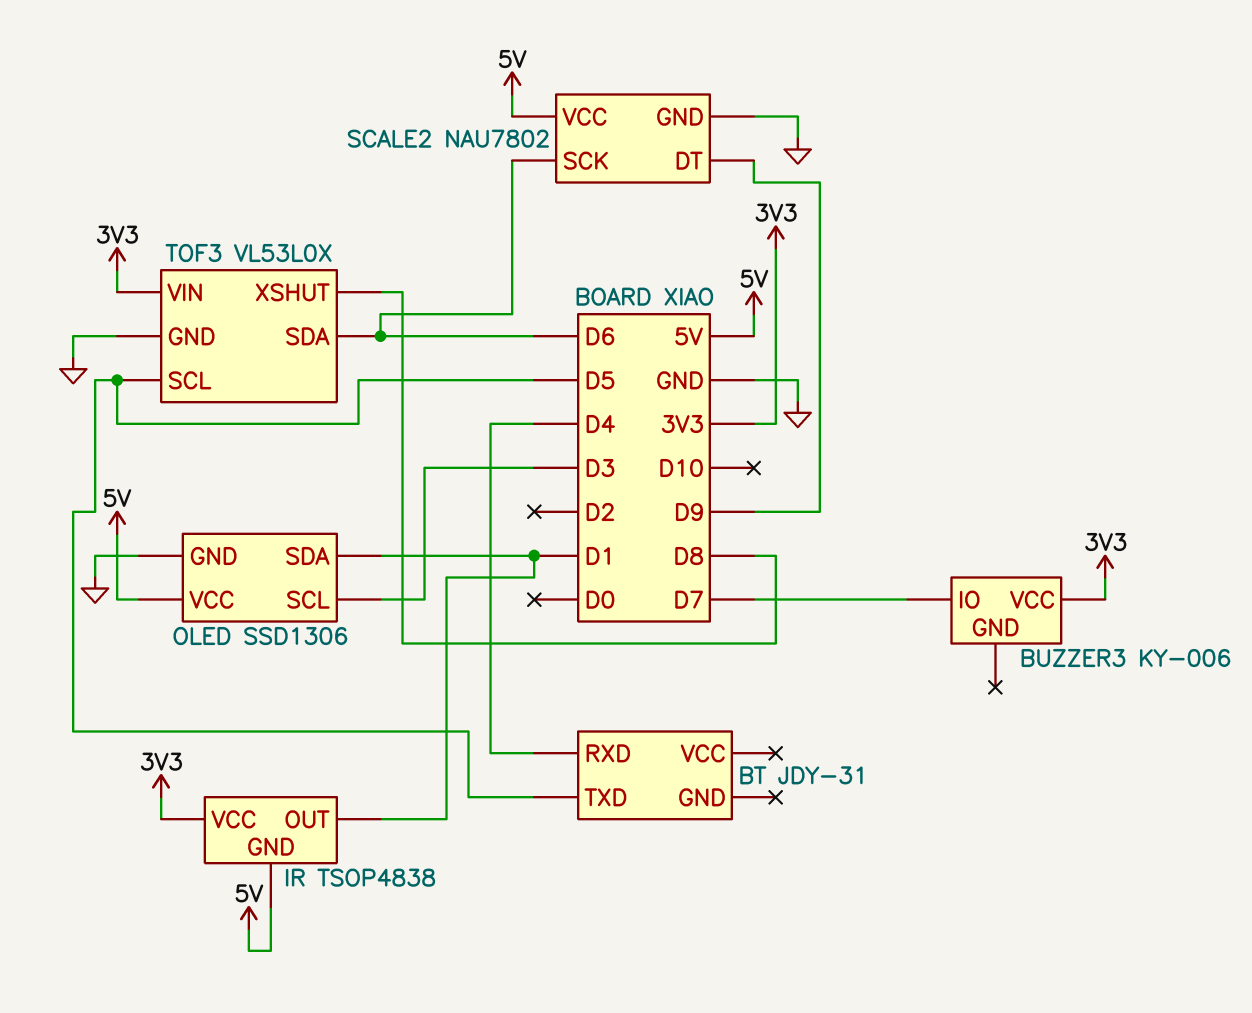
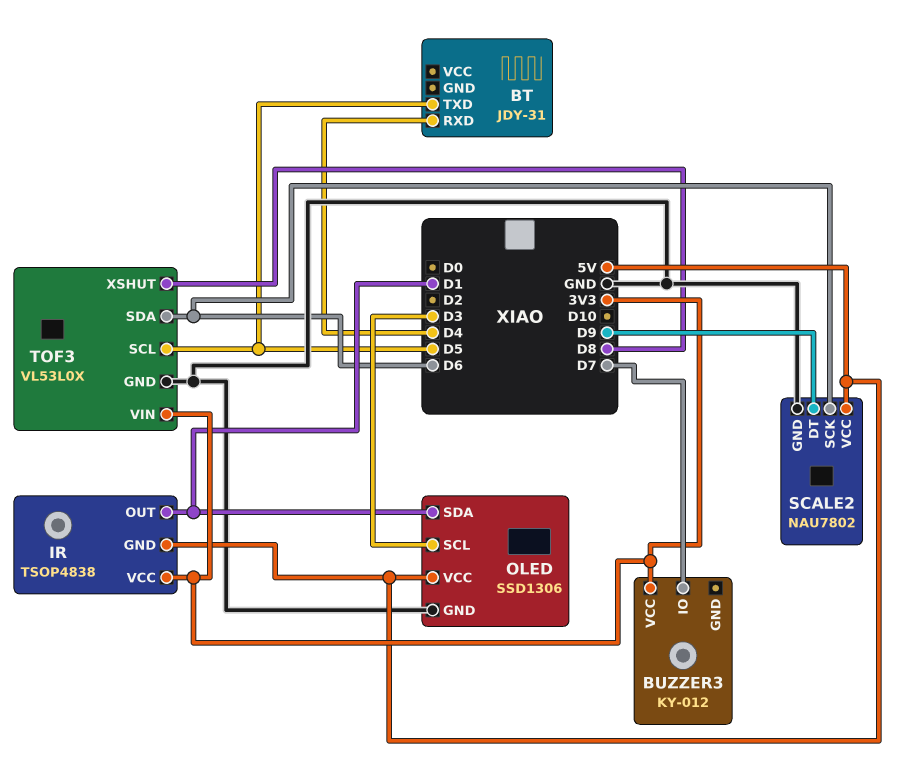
BUZZER3: KY-006 -> KY-012

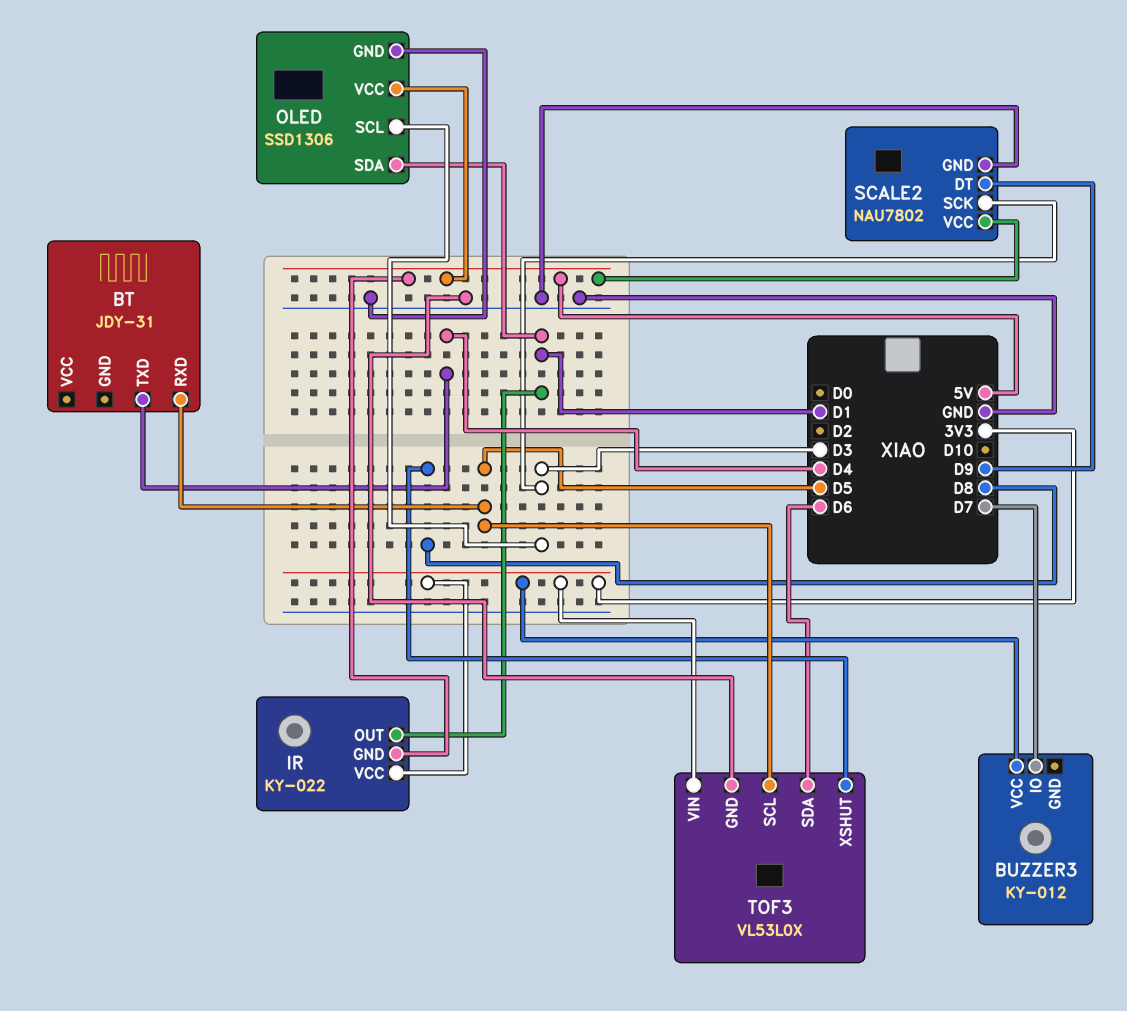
BT pin RXD: D4 -> D5
BT pin TXD: D5 -> D4
IR: TSOP4838 -> KY-022
SCALE2 pin SCK: D6 -> D3

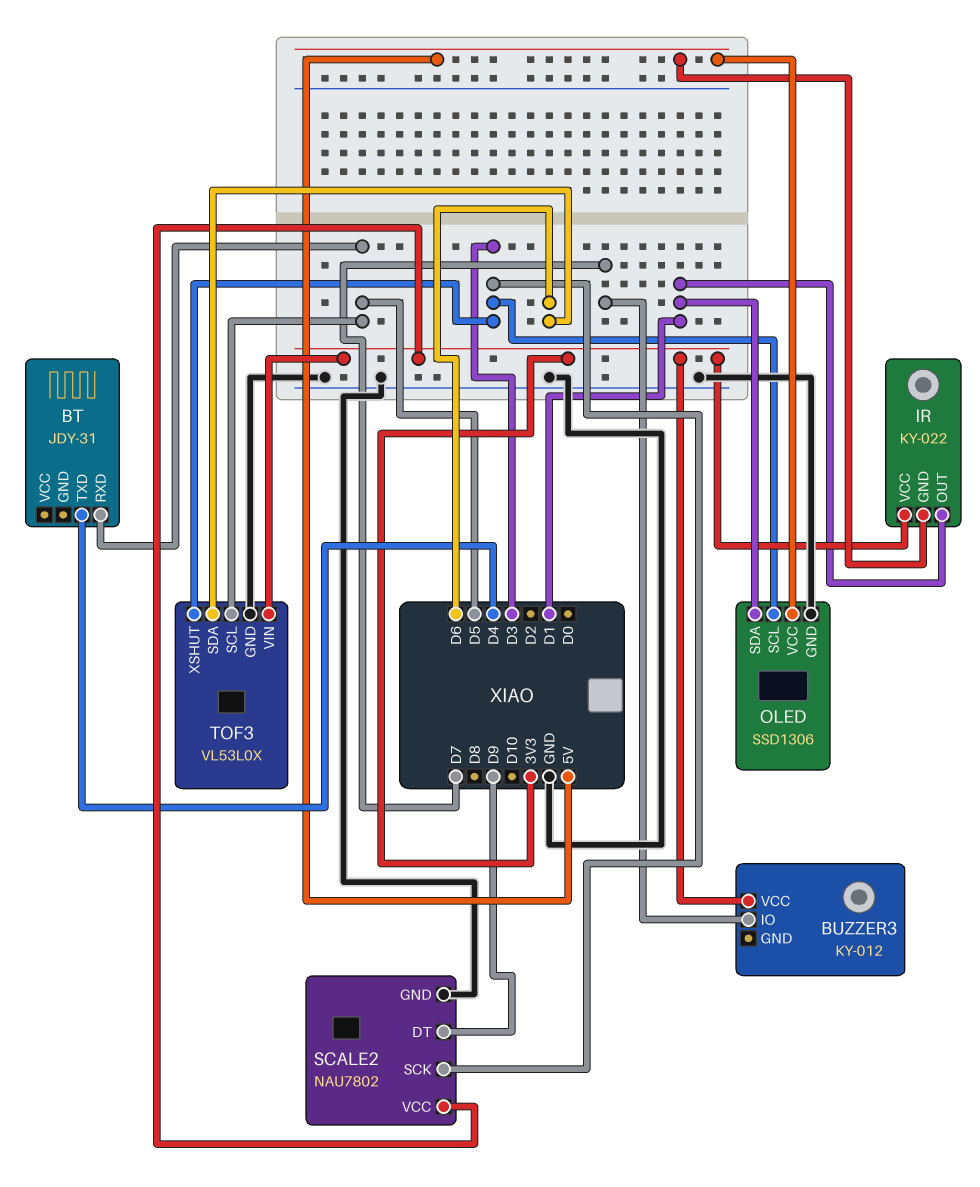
SCALE2 pin VCC: 5V -> 3V3
TOF3 pin XSHUT: D8 -> D3

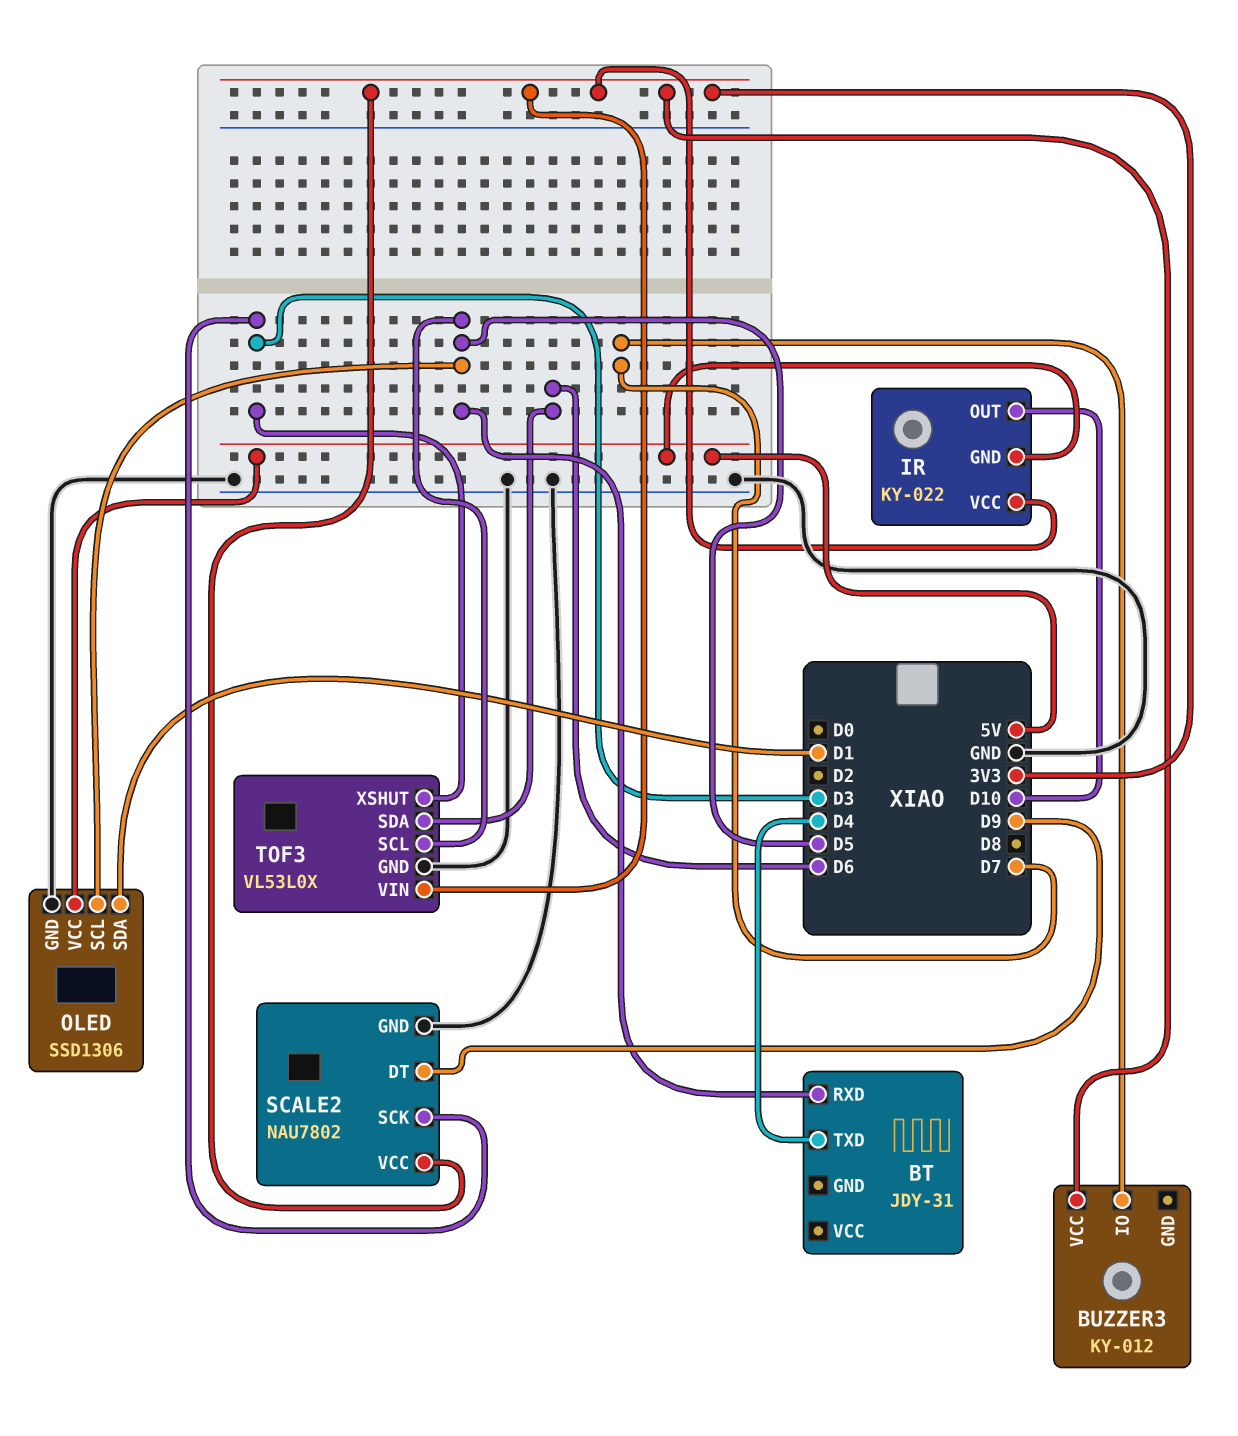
IR pin OUT: D1 -> D10
OLED pin SCL: D3 -> D5

